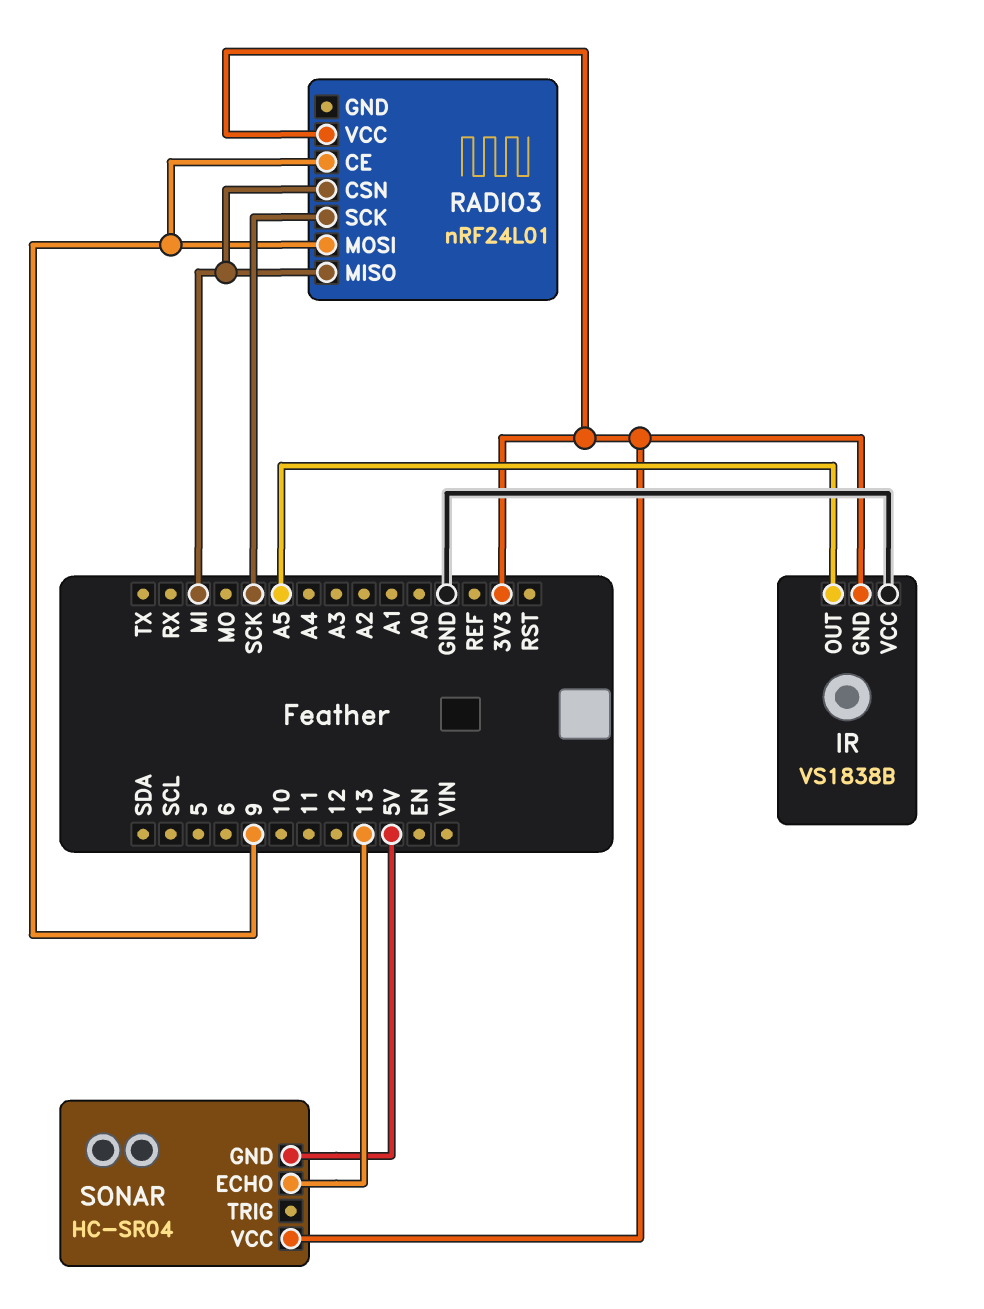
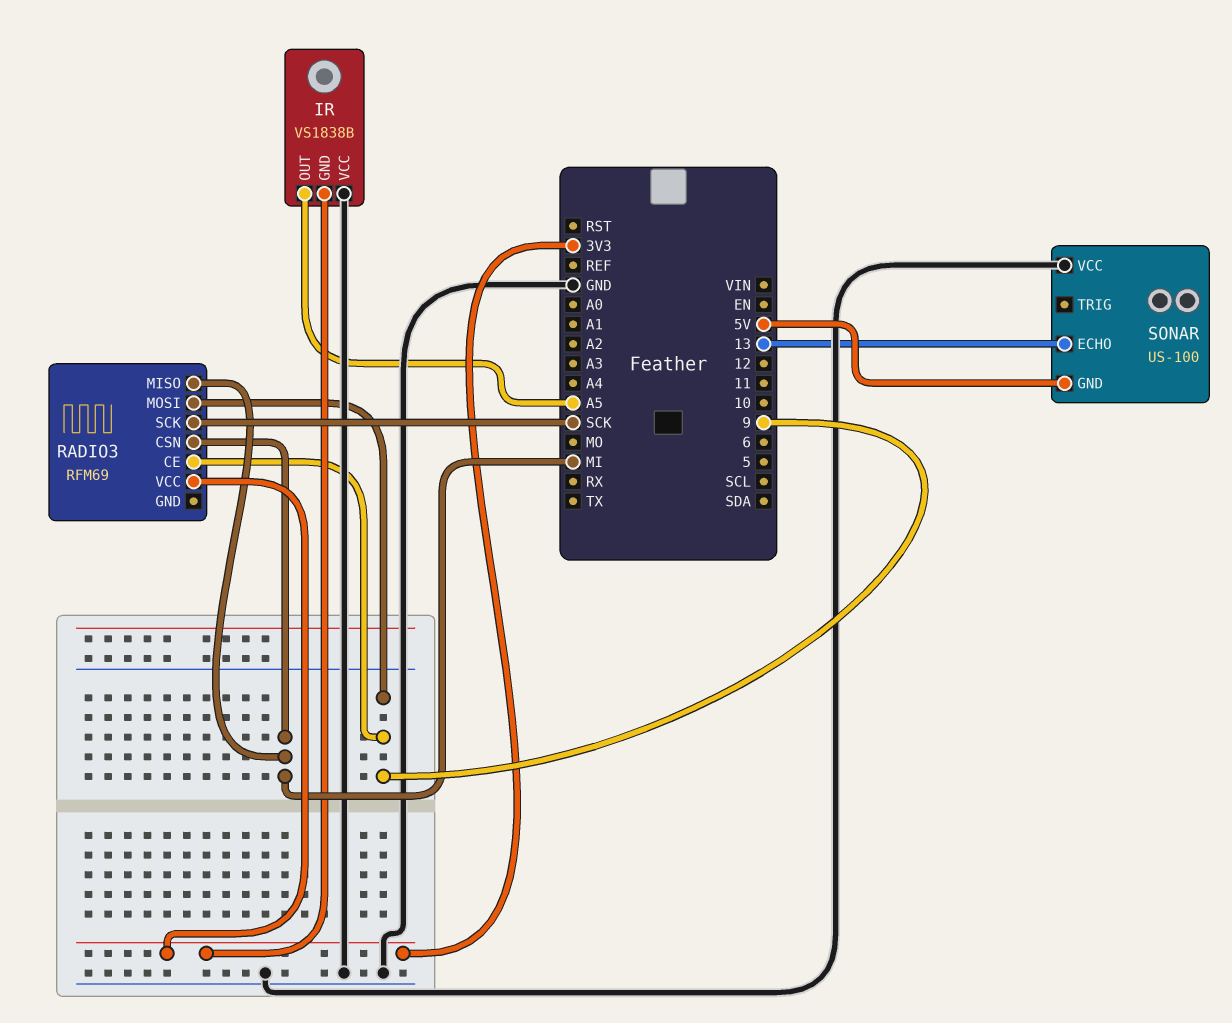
RADIO3: nRF24L01 -> RFM69
SONAR: HC-SR04 -> US-100
SONAR pin VCC: 3V3 -> GND

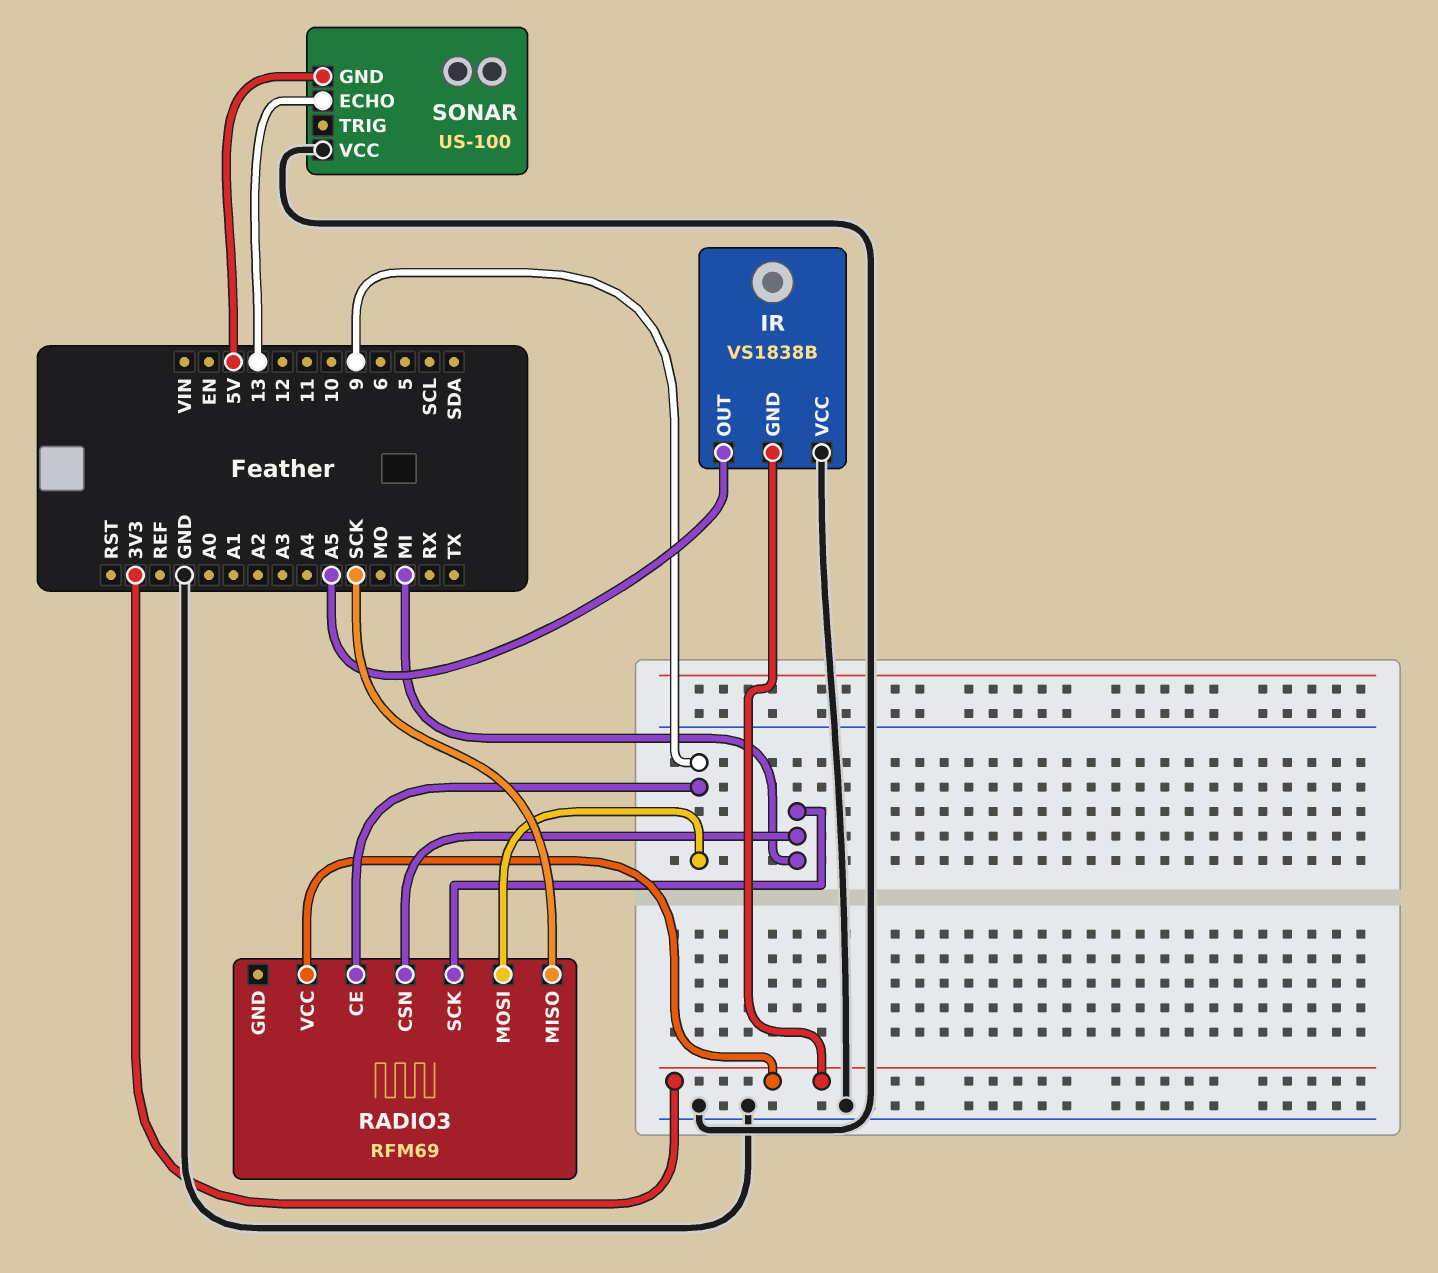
RADIO3 pin MISO: MI -> SCK
RADIO3 pin SCK: SCK -> MI

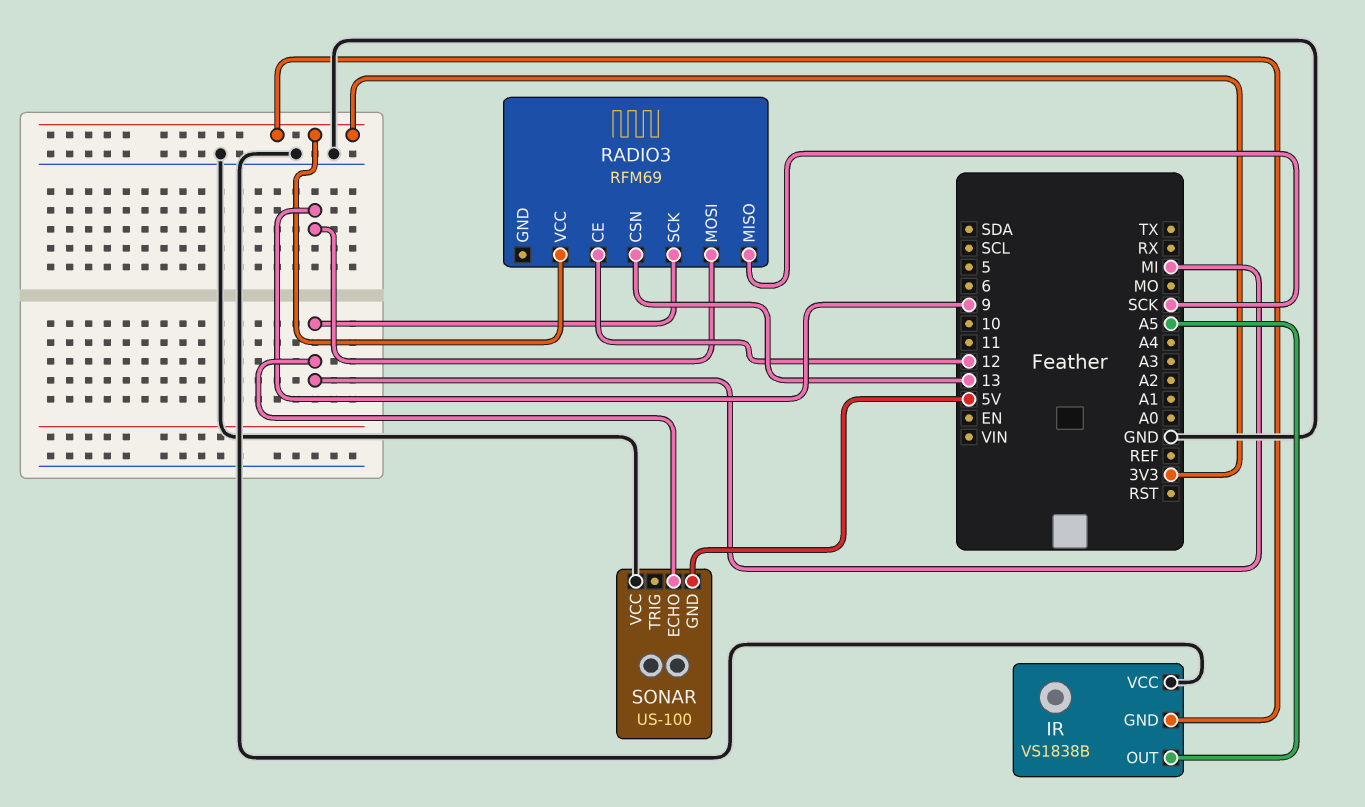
RADIO3 pin CE: 9 -> 12
RADIO3 pin CSN: MI -> 13
SONAR pin ECHO: 13 -> MI

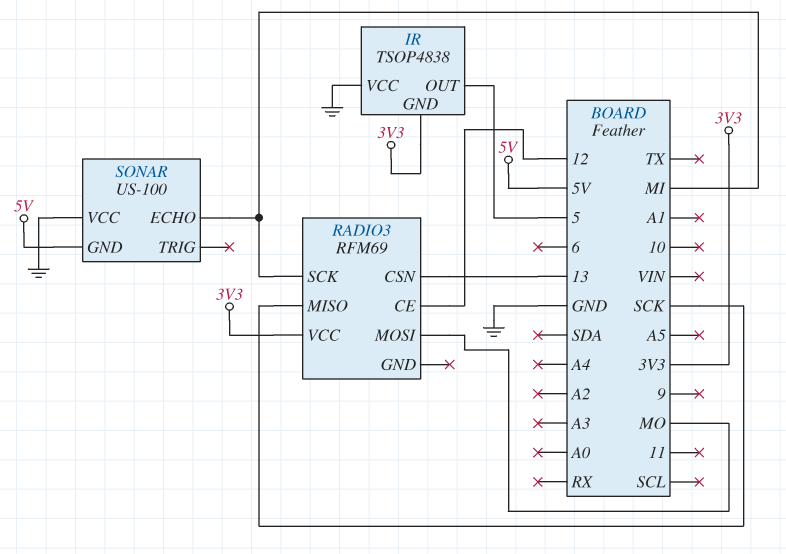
IR: VS1838B -> TSOP4838
IR pin OUT: A5 -> 5
RADIO3 pin MOSI: 9 -> MO

